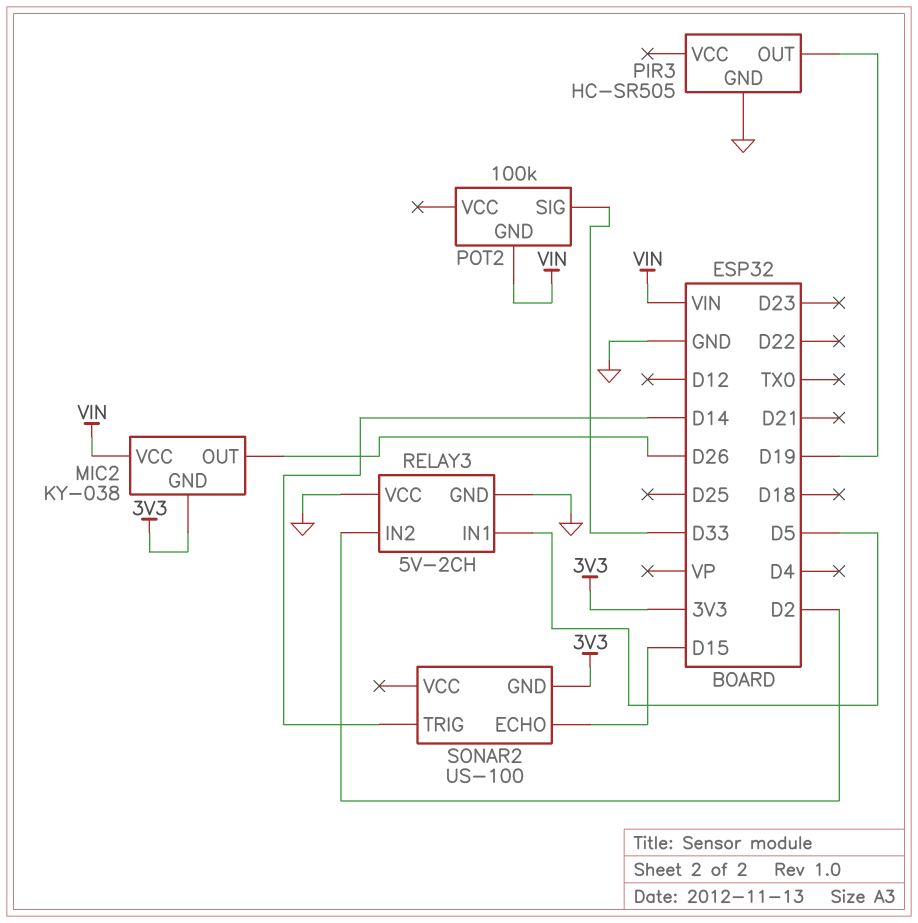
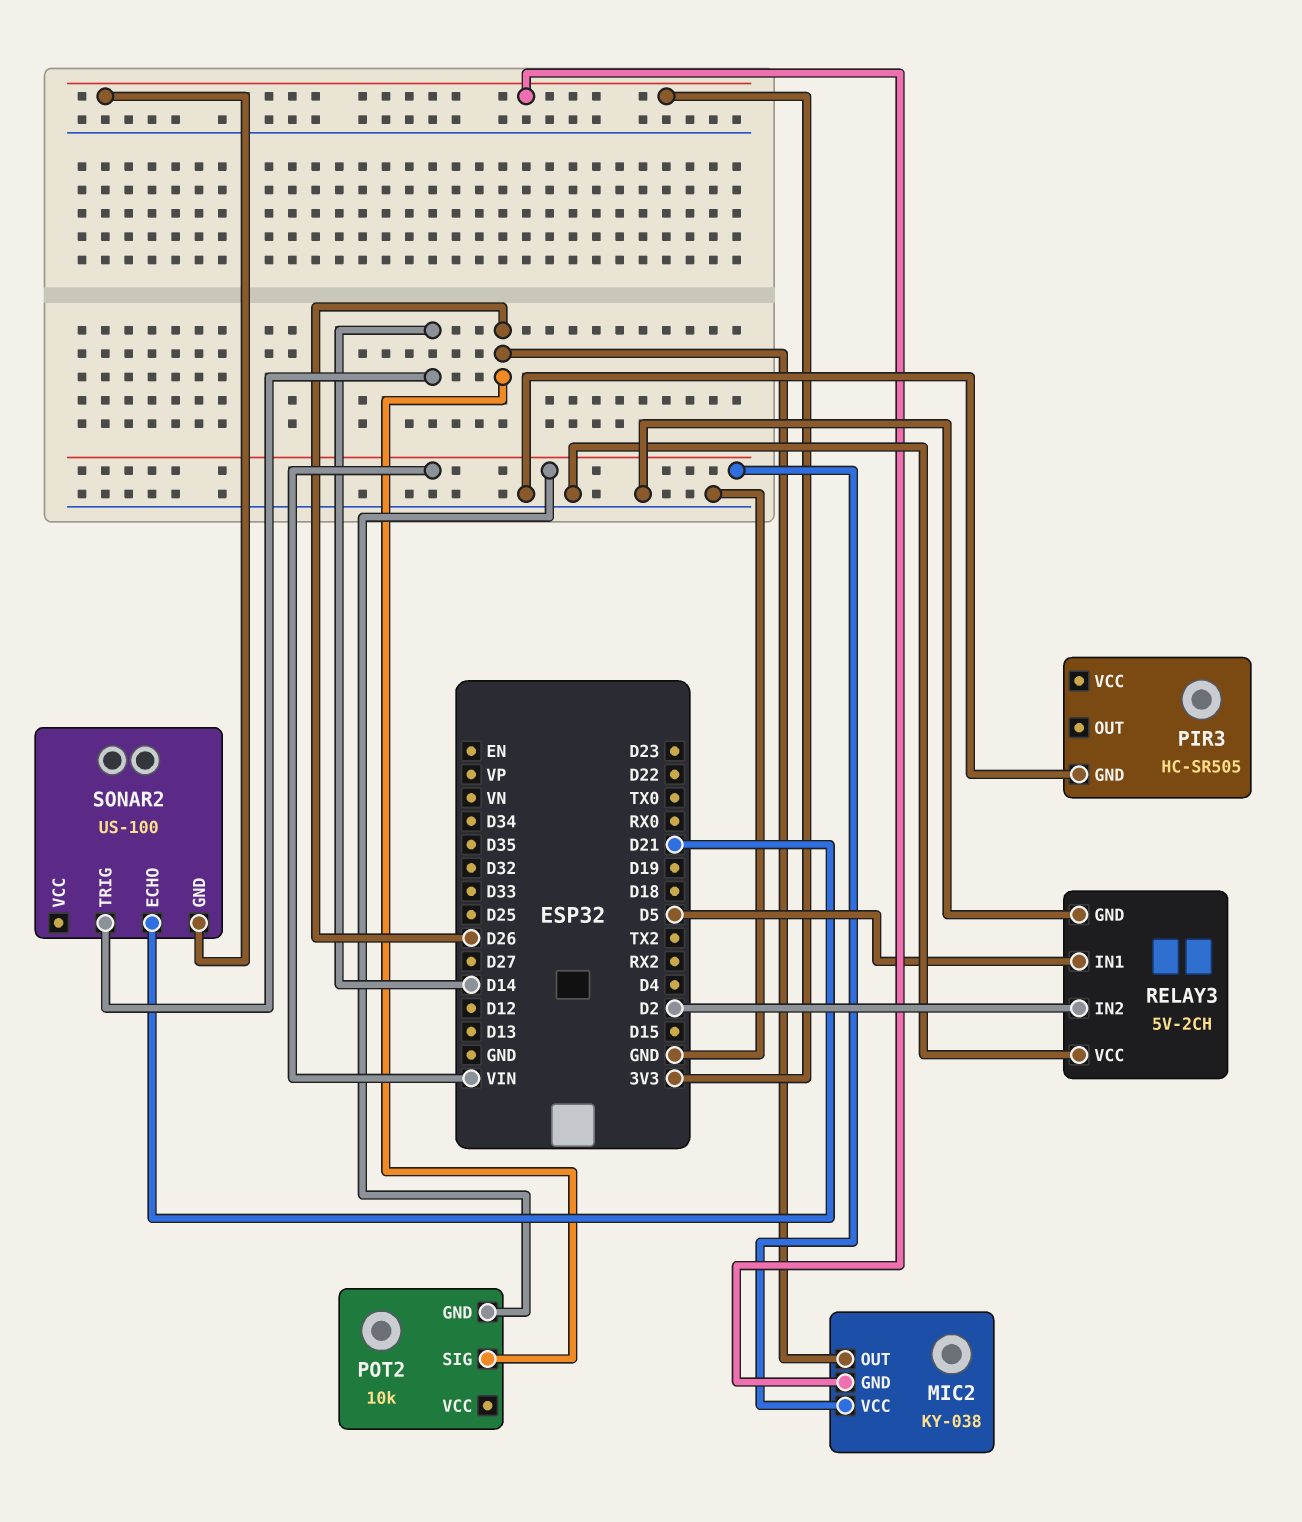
PIR3 pin OUT: D19 -> none
POT2: 100k -> 10k
POT2 pin SIG: D33 -> D26
SONAR2 pin ECHO: D15 -> D21

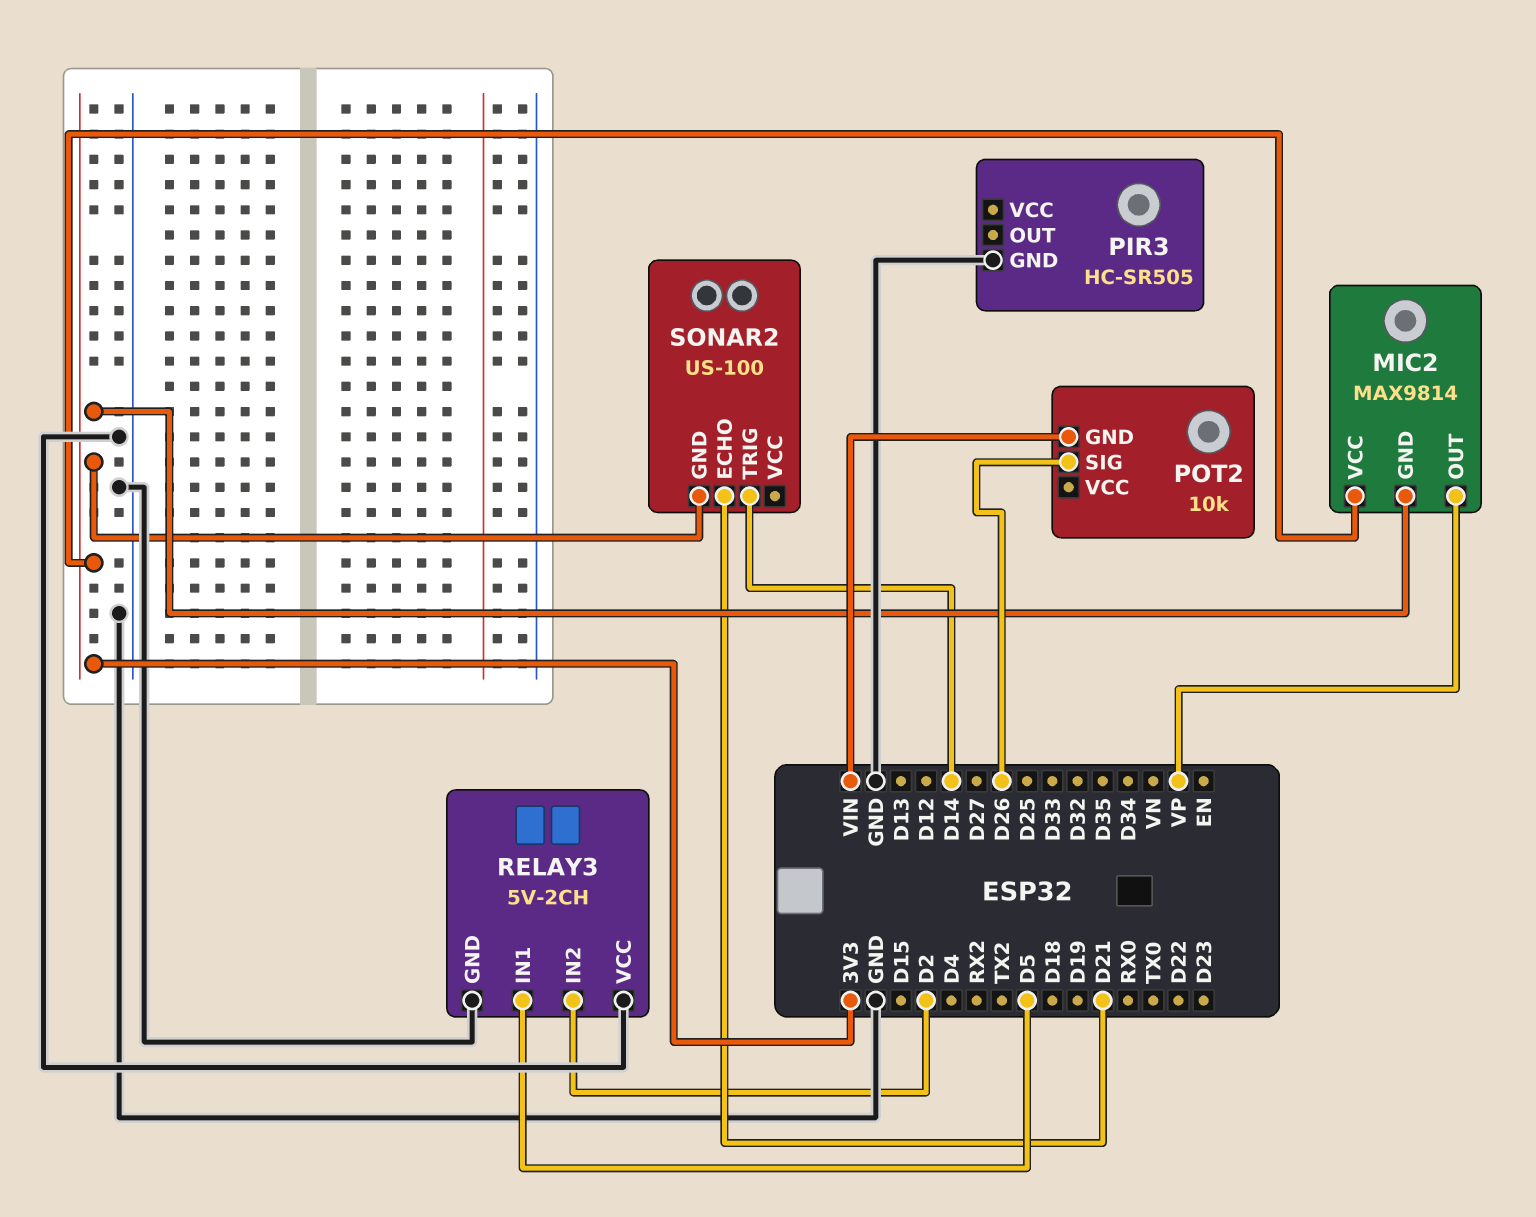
MIC2: KY-038 -> MAX9814
MIC2 pin OUT: D26 -> VP
MIC2 pin VCC: VIN -> 3V3

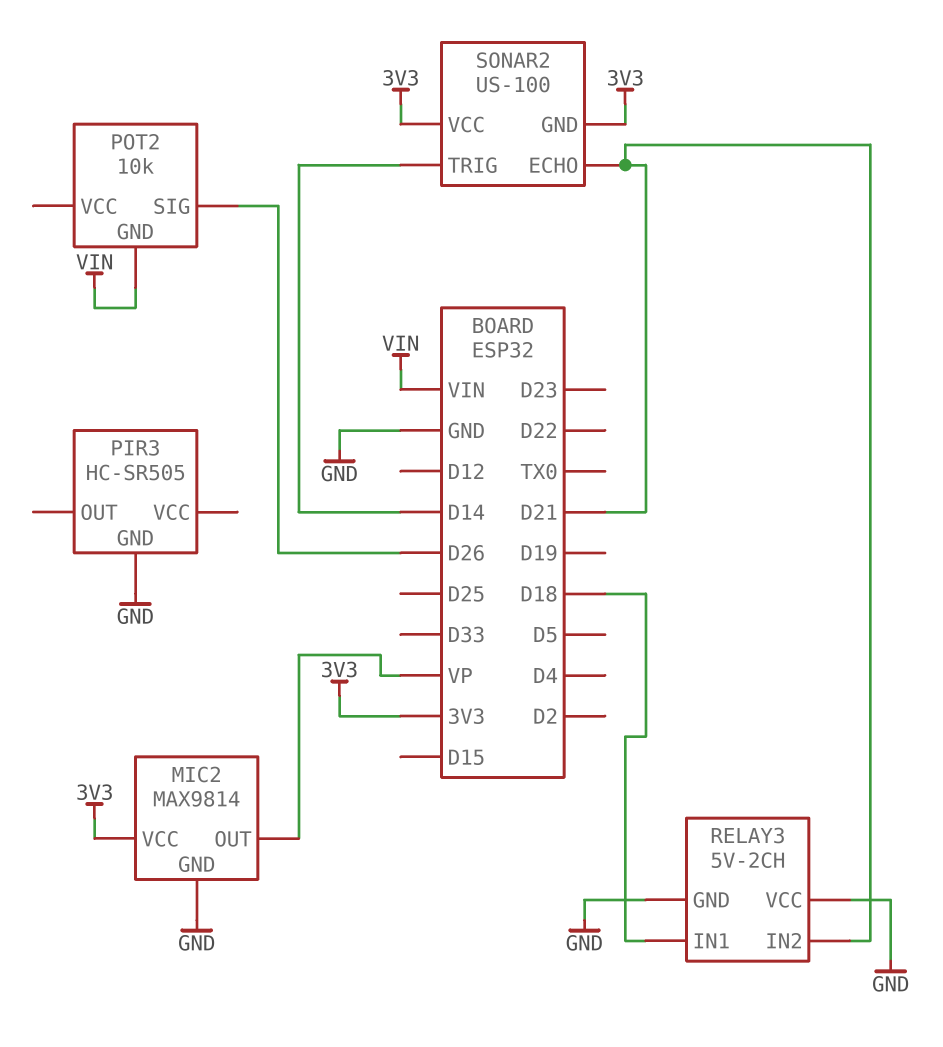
MIC2 pin GND: 3V3 -> GND
RELAY3 pin IN1: D5 -> D18
RELAY3 pin IN2: D2 -> D21
SONAR2 pin VCC: none -> 3V3

